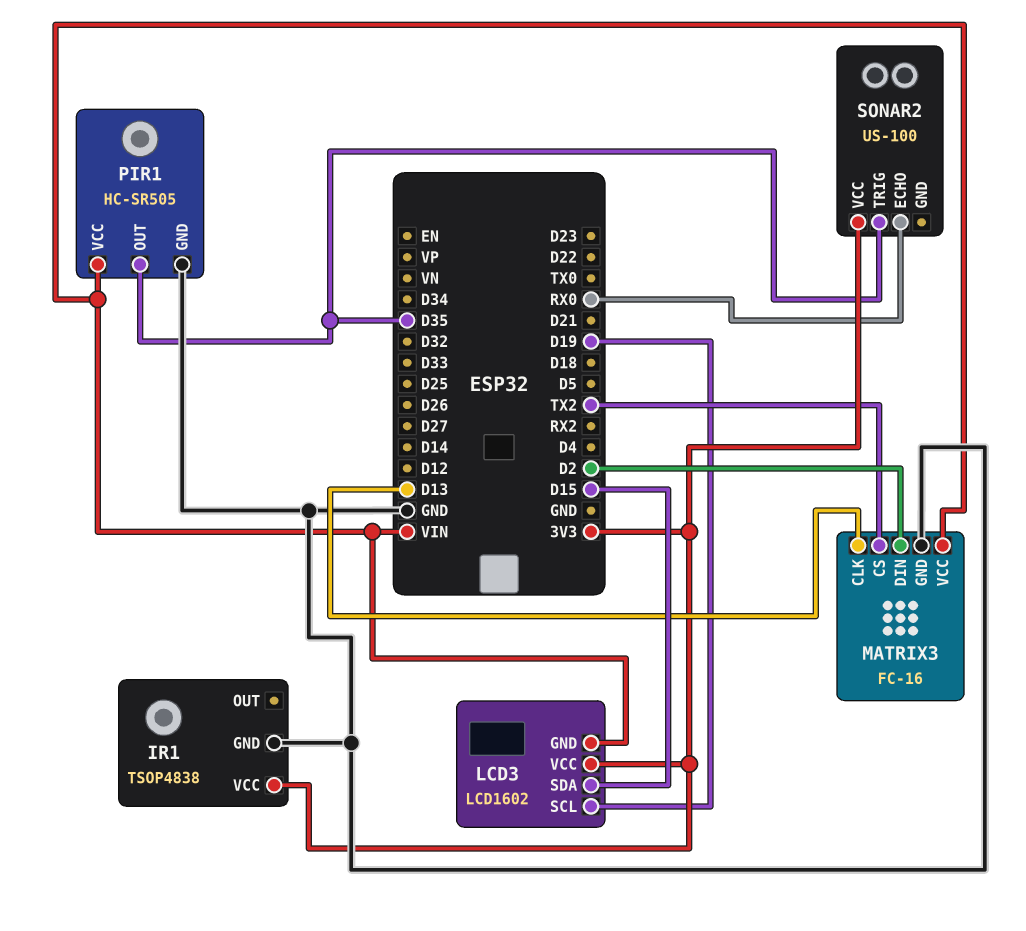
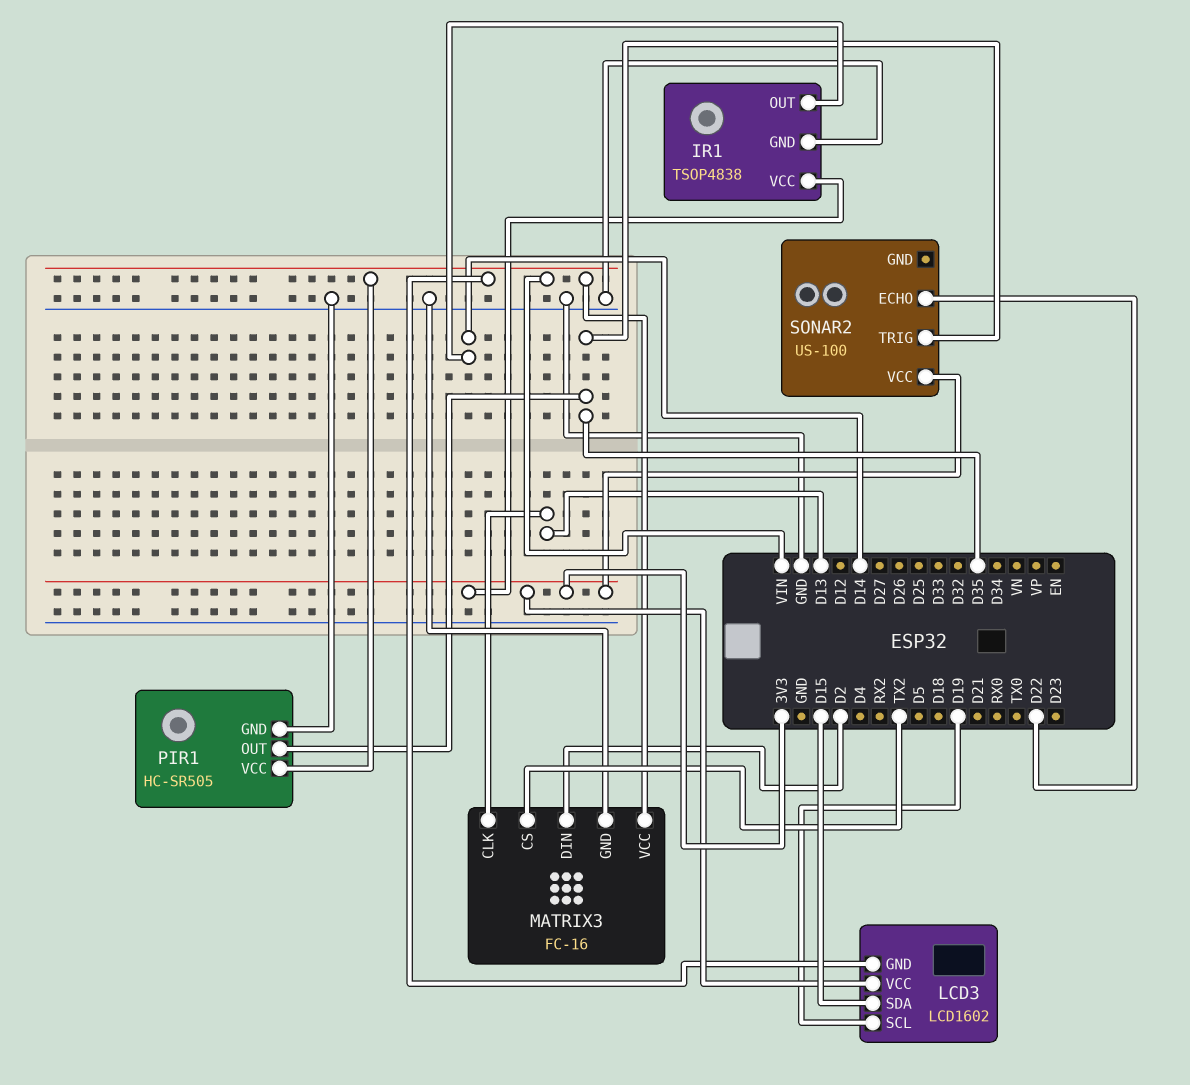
IR1 pin OUT: none -> D14
SONAR2 pin ECHO: RX0 -> D22

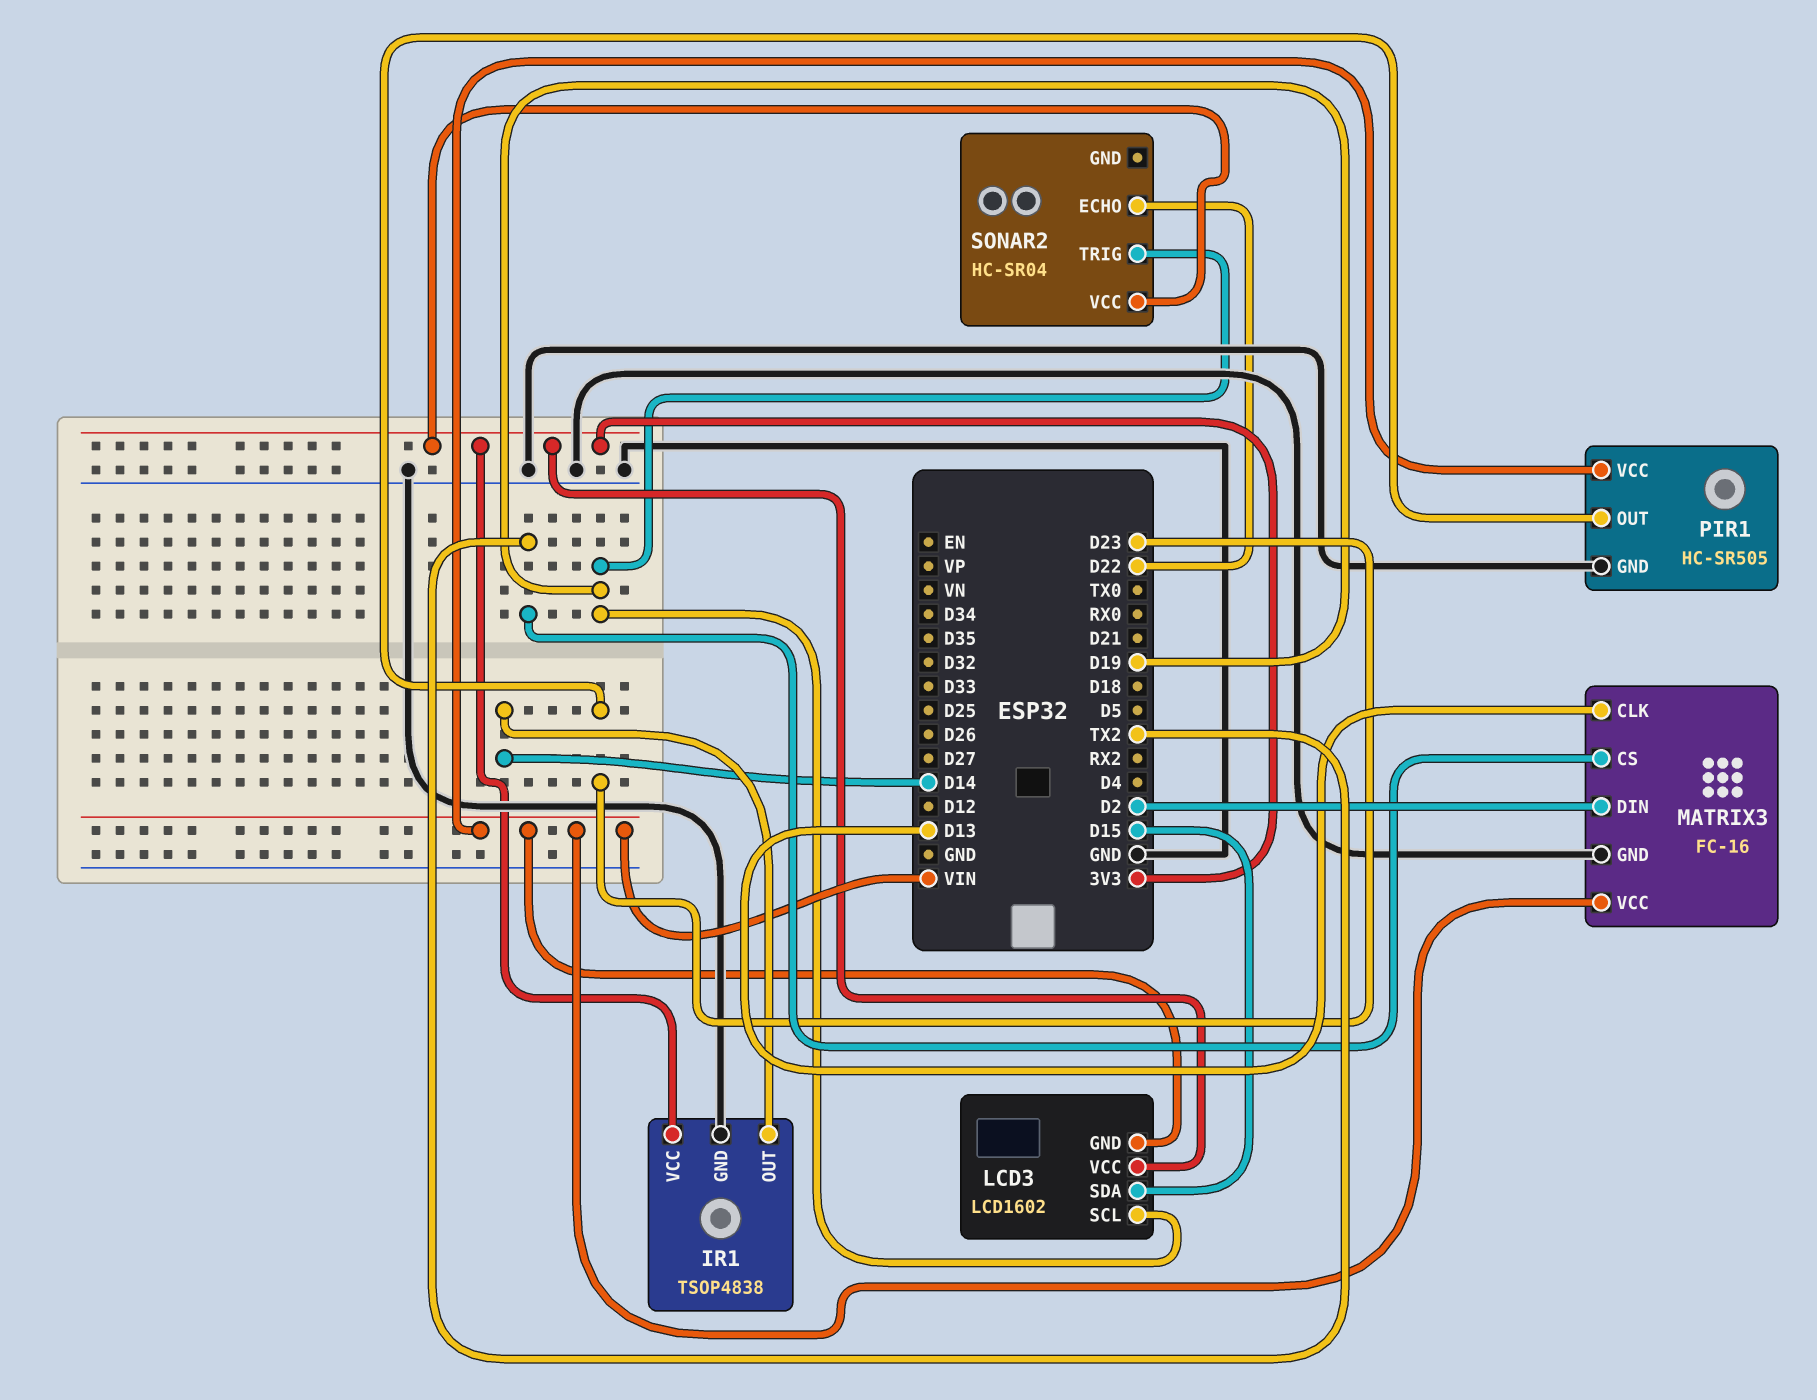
PIR1 pin OUT: D35 -> D23
SONAR2: US-100 -> HC-SR04
SONAR2 pin TRIG: D35 -> D19

